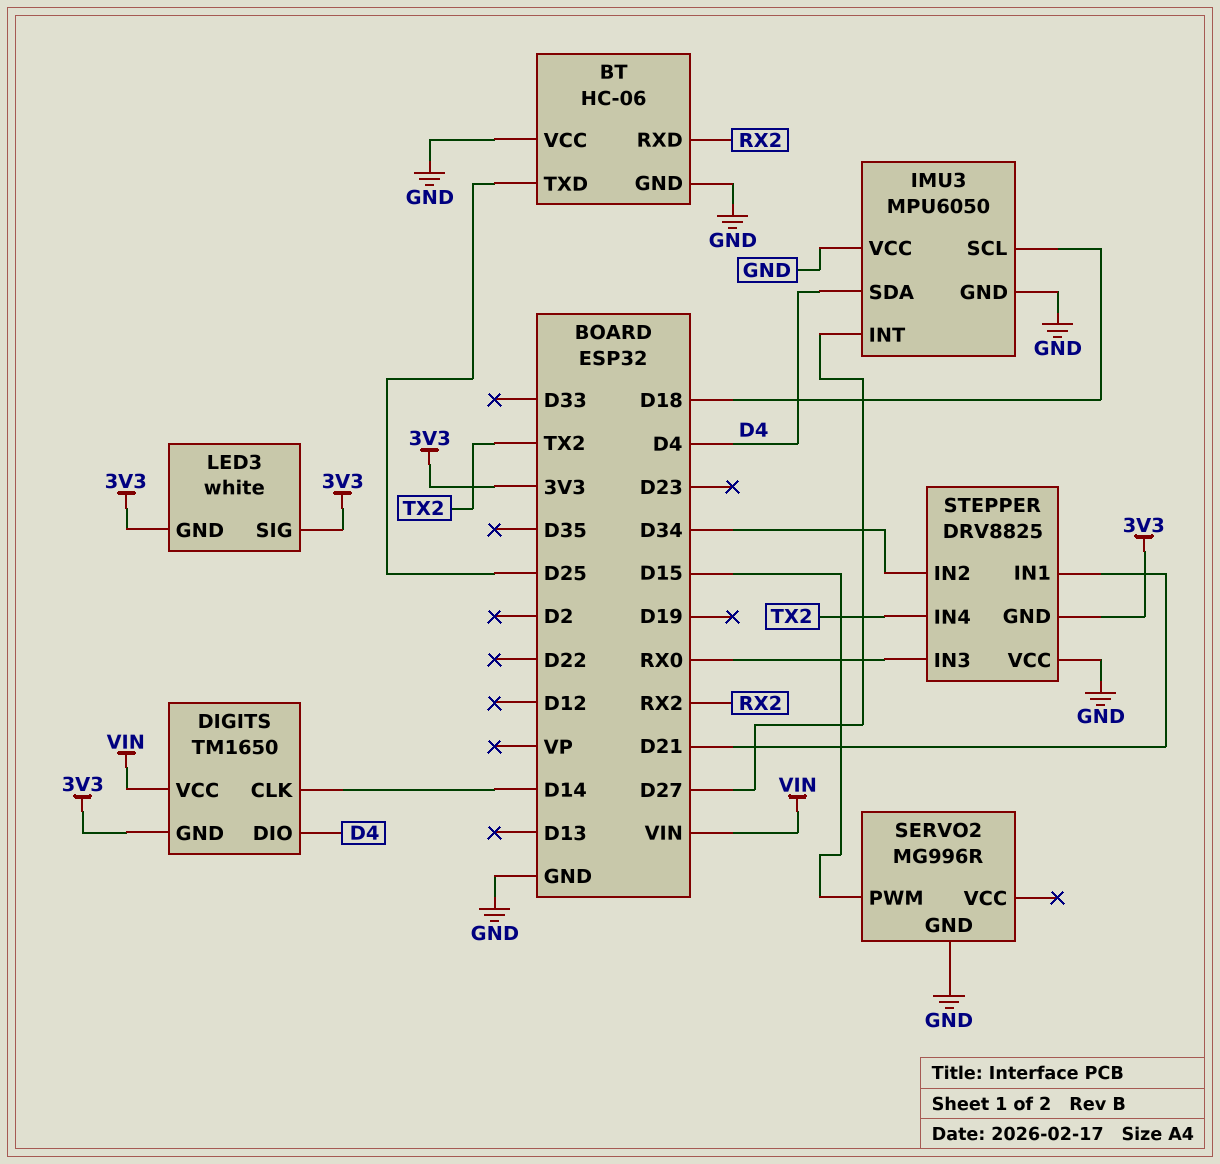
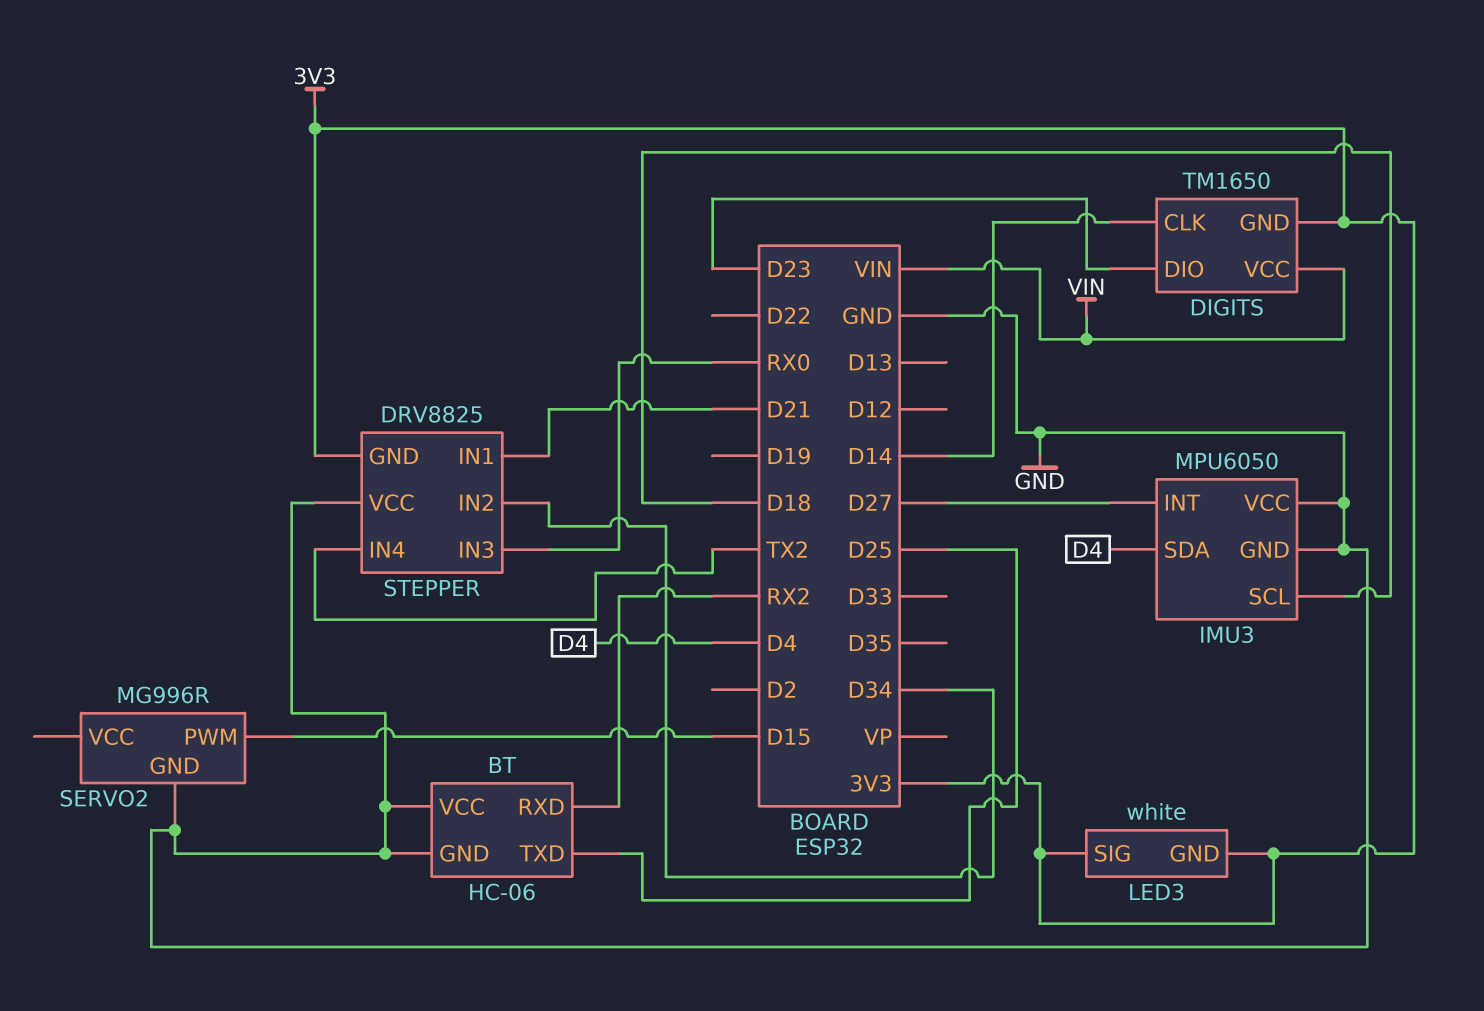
DIGITS pin DIO: D4 -> D23

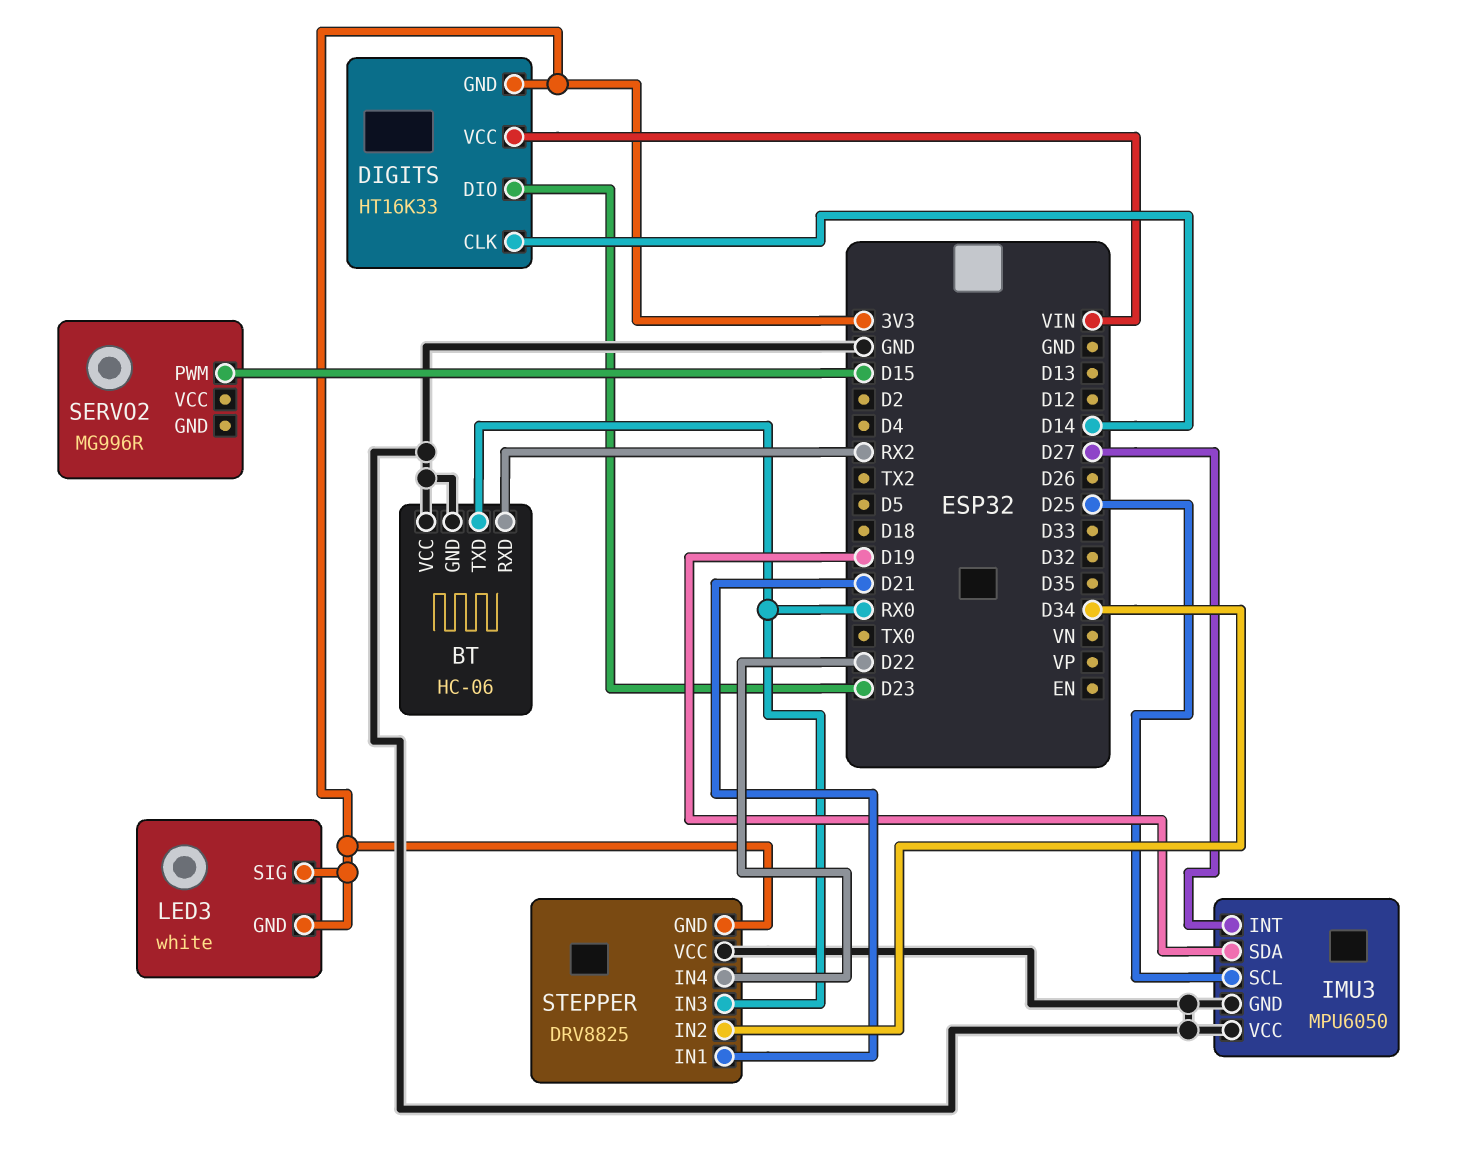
BT pin TXD: D25 -> RX0
DIGITS: TM1650 -> HT16K33
IMU3 pin SCL: D18 -> D25
IMU3 pin SDA: D4 -> D19
SERVO2 pin GND: GND -> none
STEPPER pin IN4: TX2 -> D22

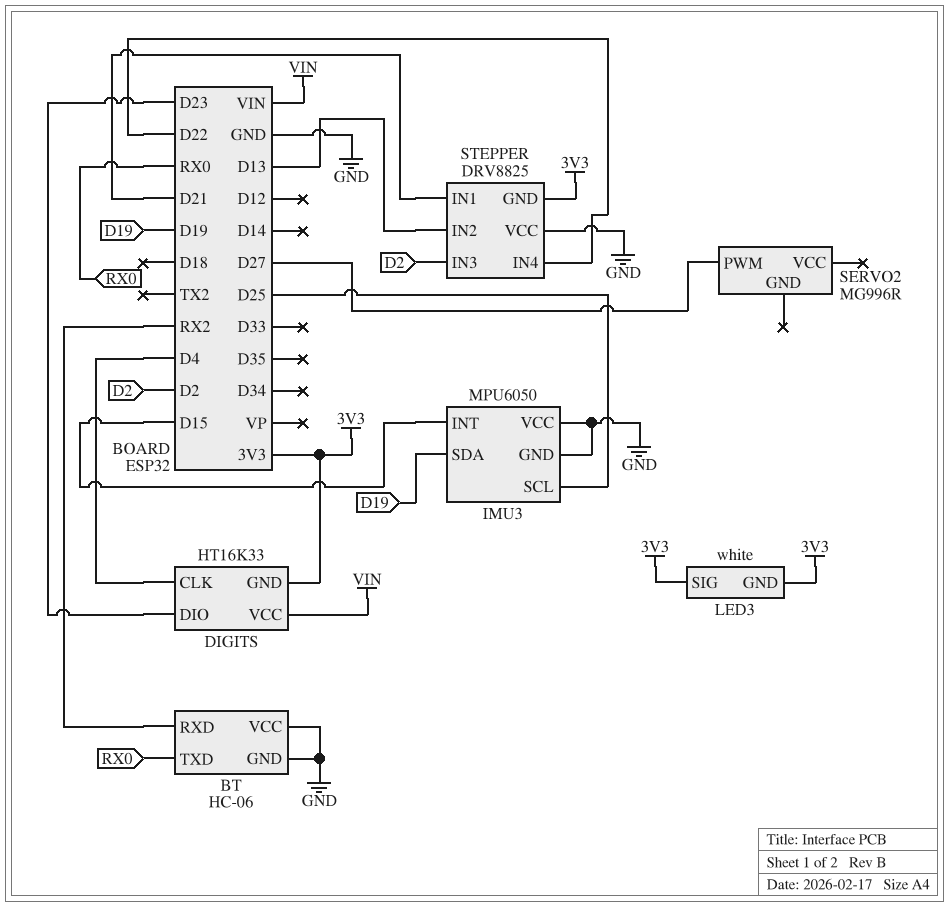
DIGITS pin CLK: D14 -> D4
IMU3 pin INT: D27 -> D15
SERVO2 pin PWM: D15 -> D27
STEPPER pin IN2: D34 -> D13
STEPPER pin IN3: RX0 -> D2

